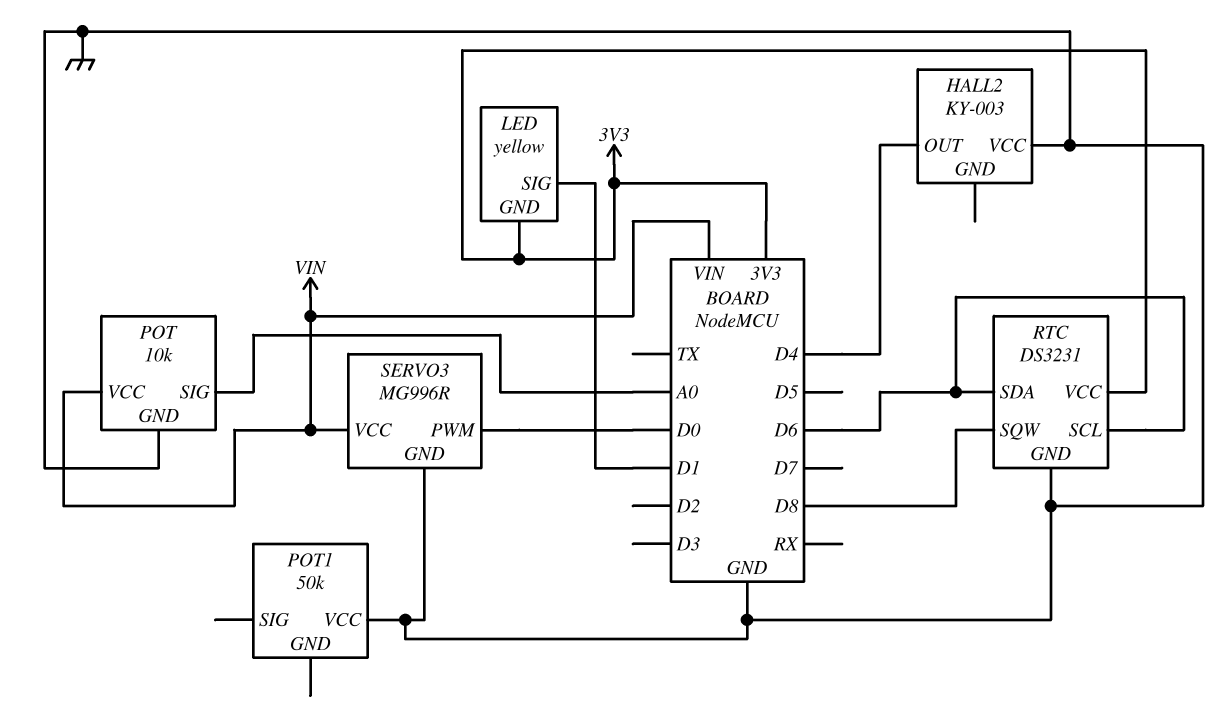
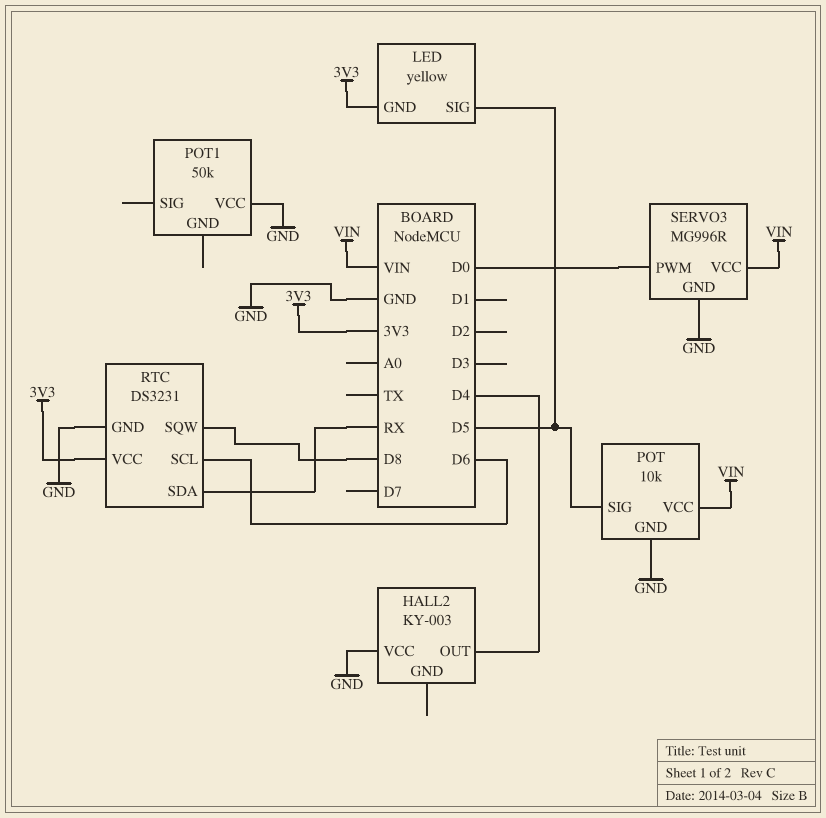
LED pin SIG: D1 -> D5
POT pin SIG: A0 -> D5
RTC pin SDA: D6 -> RX

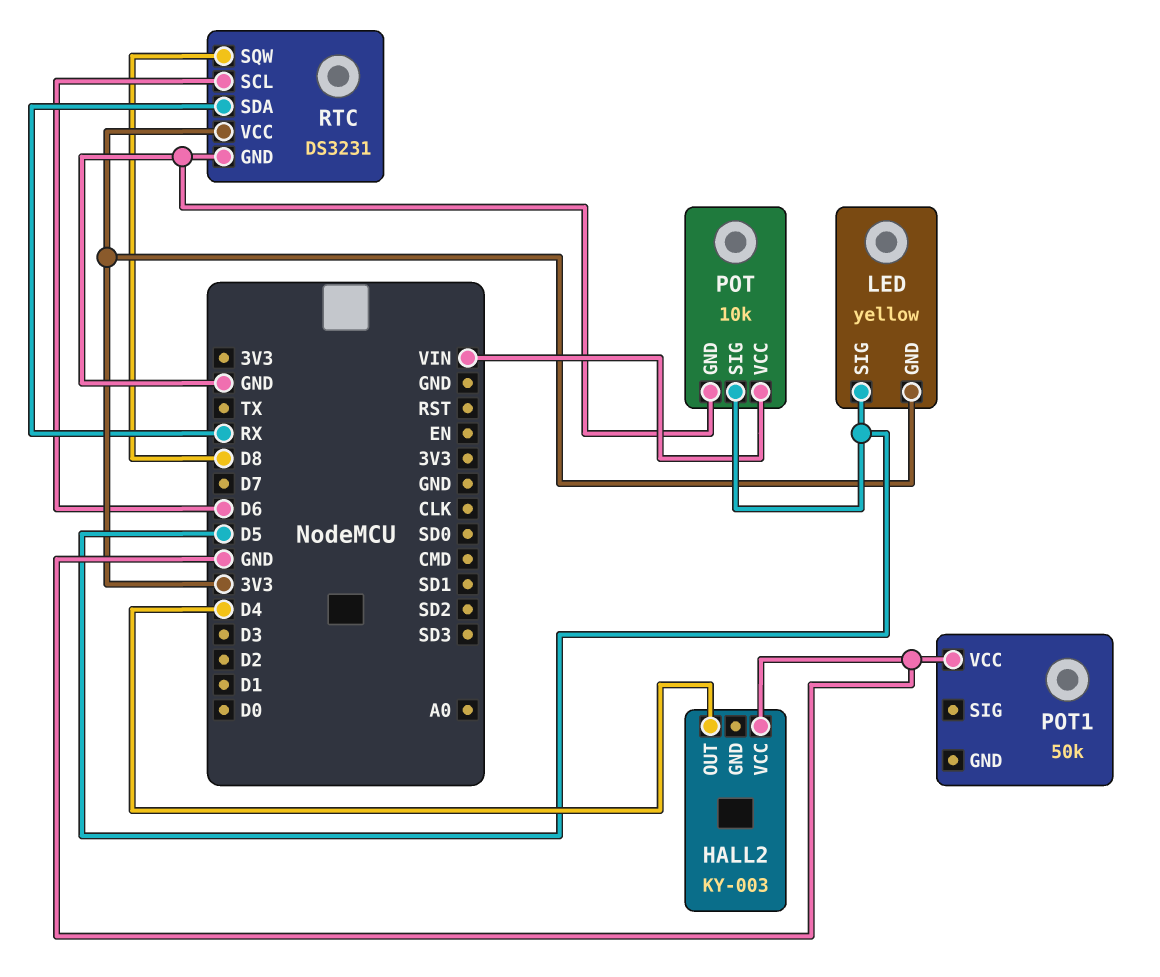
SERVO3: MG996R -> none
SERVO3 pin GND: GND -> none
SERVO3 pin PWM: D0 -> none
SERVO3 pin VCC: VIN -> none

